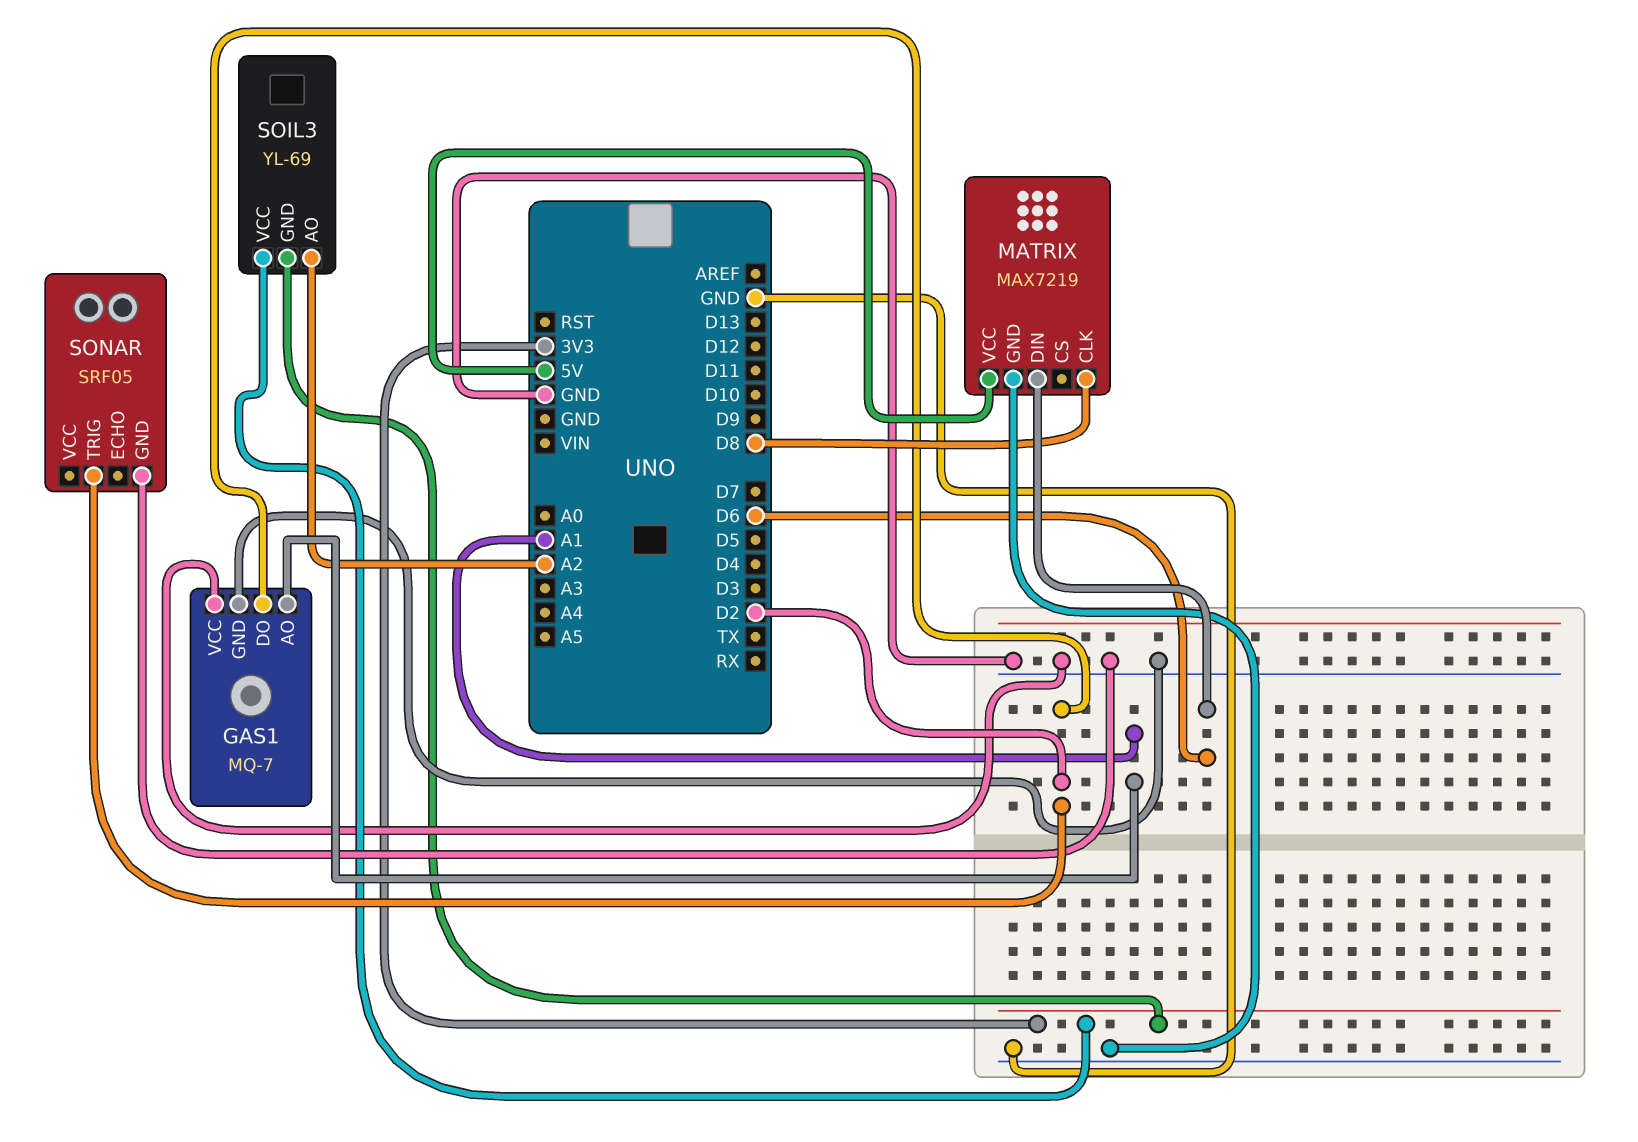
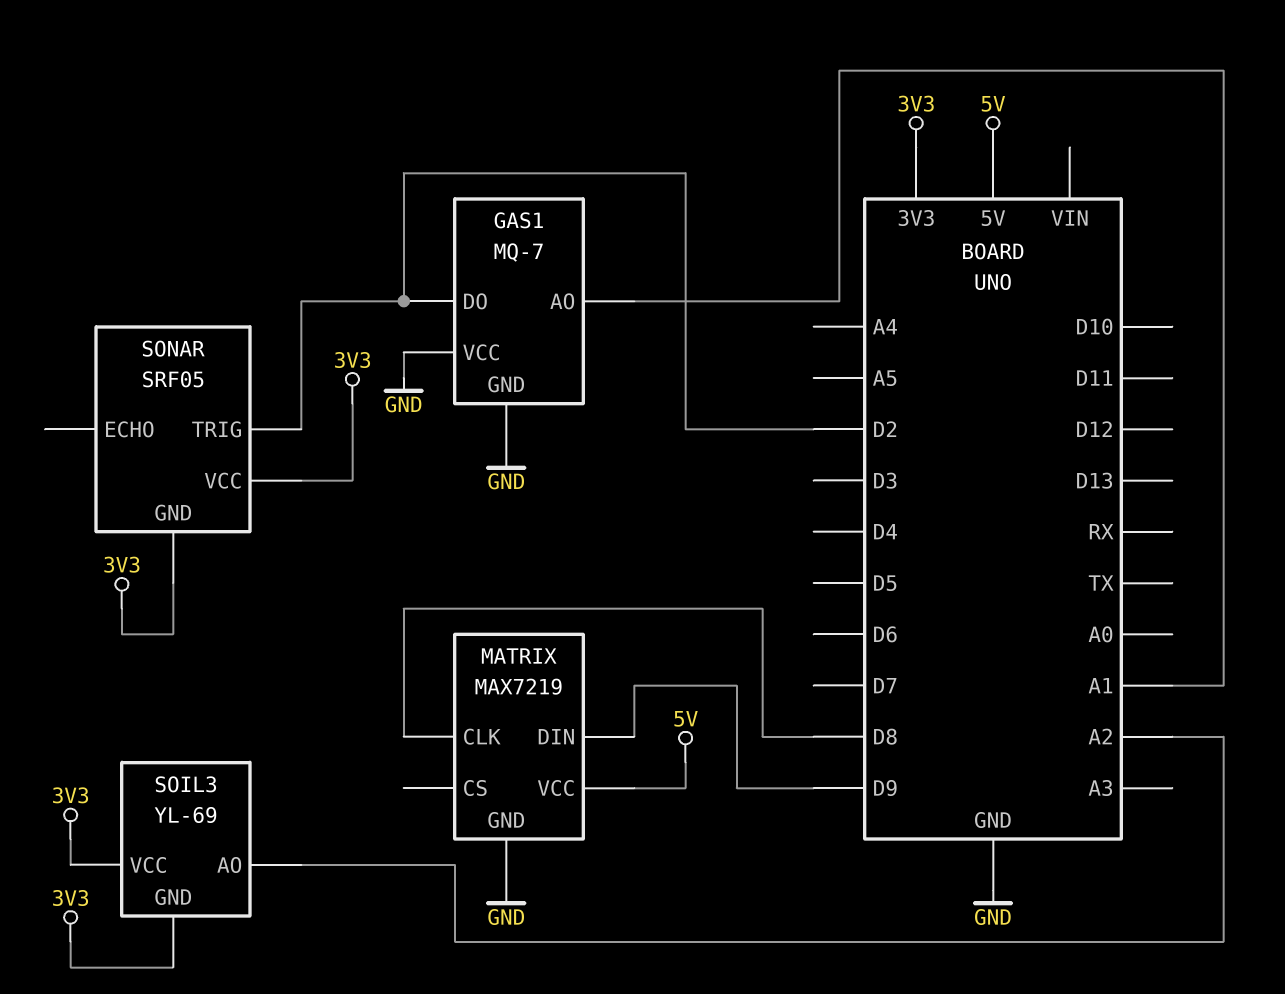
MATRIX pin DIN: D6 -> D9
SONAR pin GND: GND -> 3V3
SONAR pin VCC: none -> 3V3

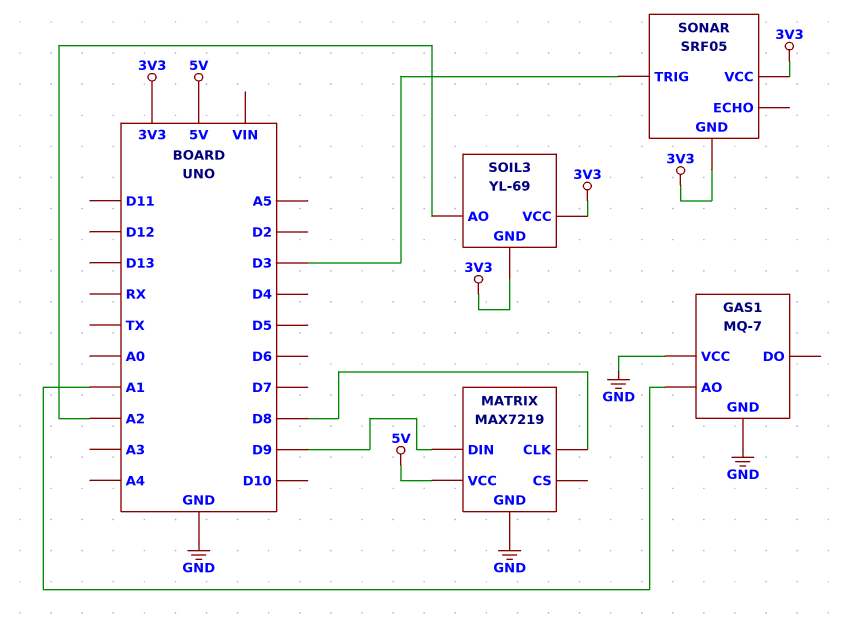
GAS1 pin DO: D2 -> none
SONAR pin TRIG: D2 -> D3

